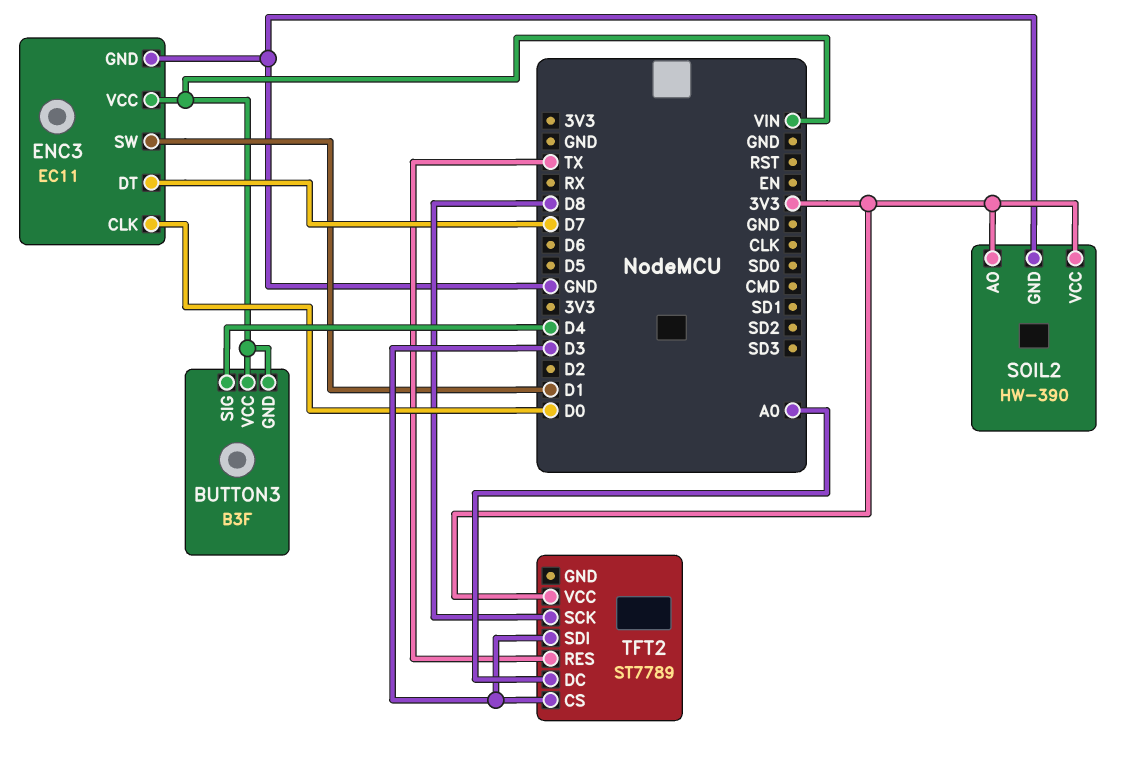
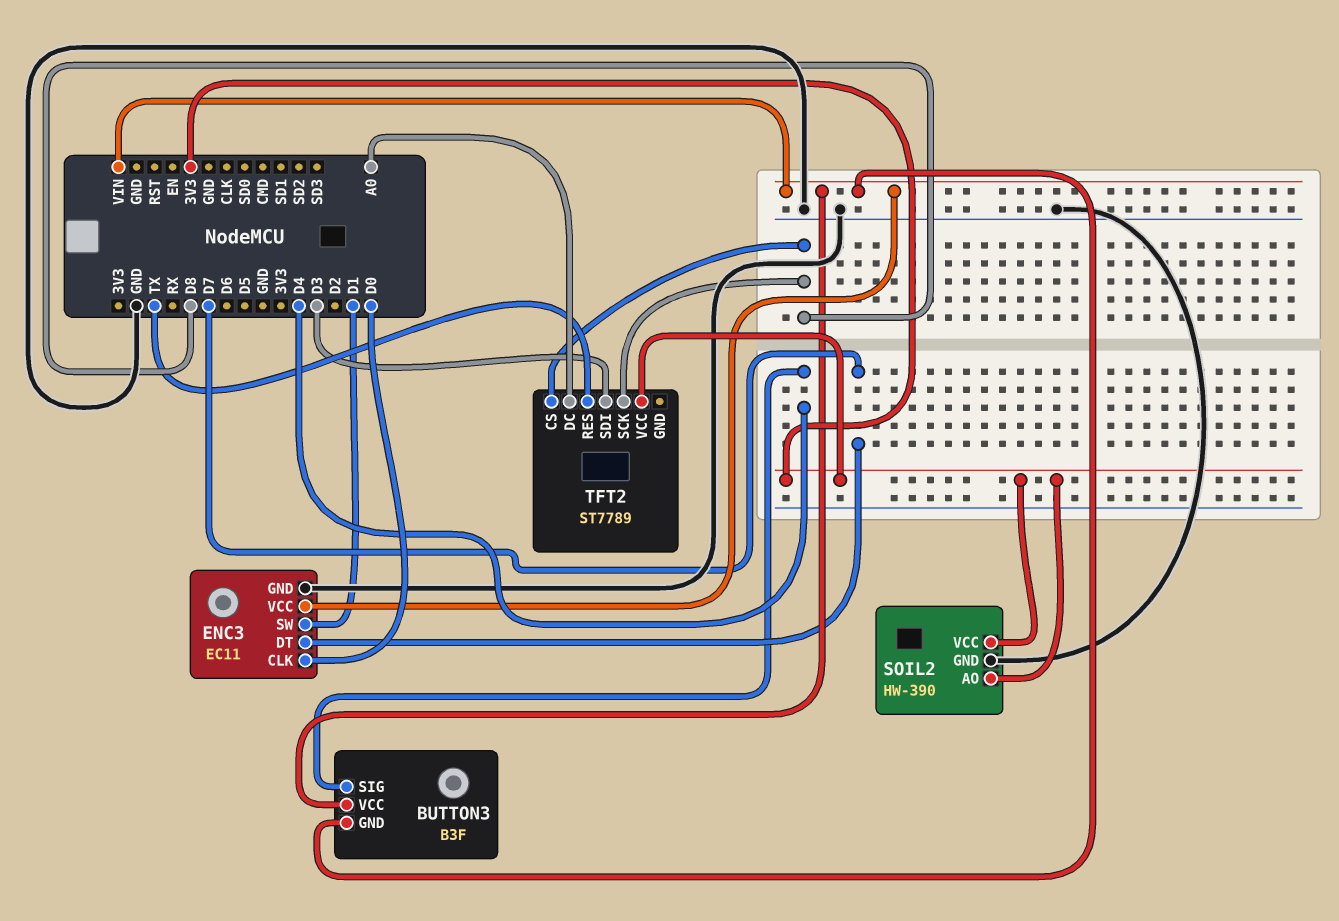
TFT2 pin CS: D3 -> D8

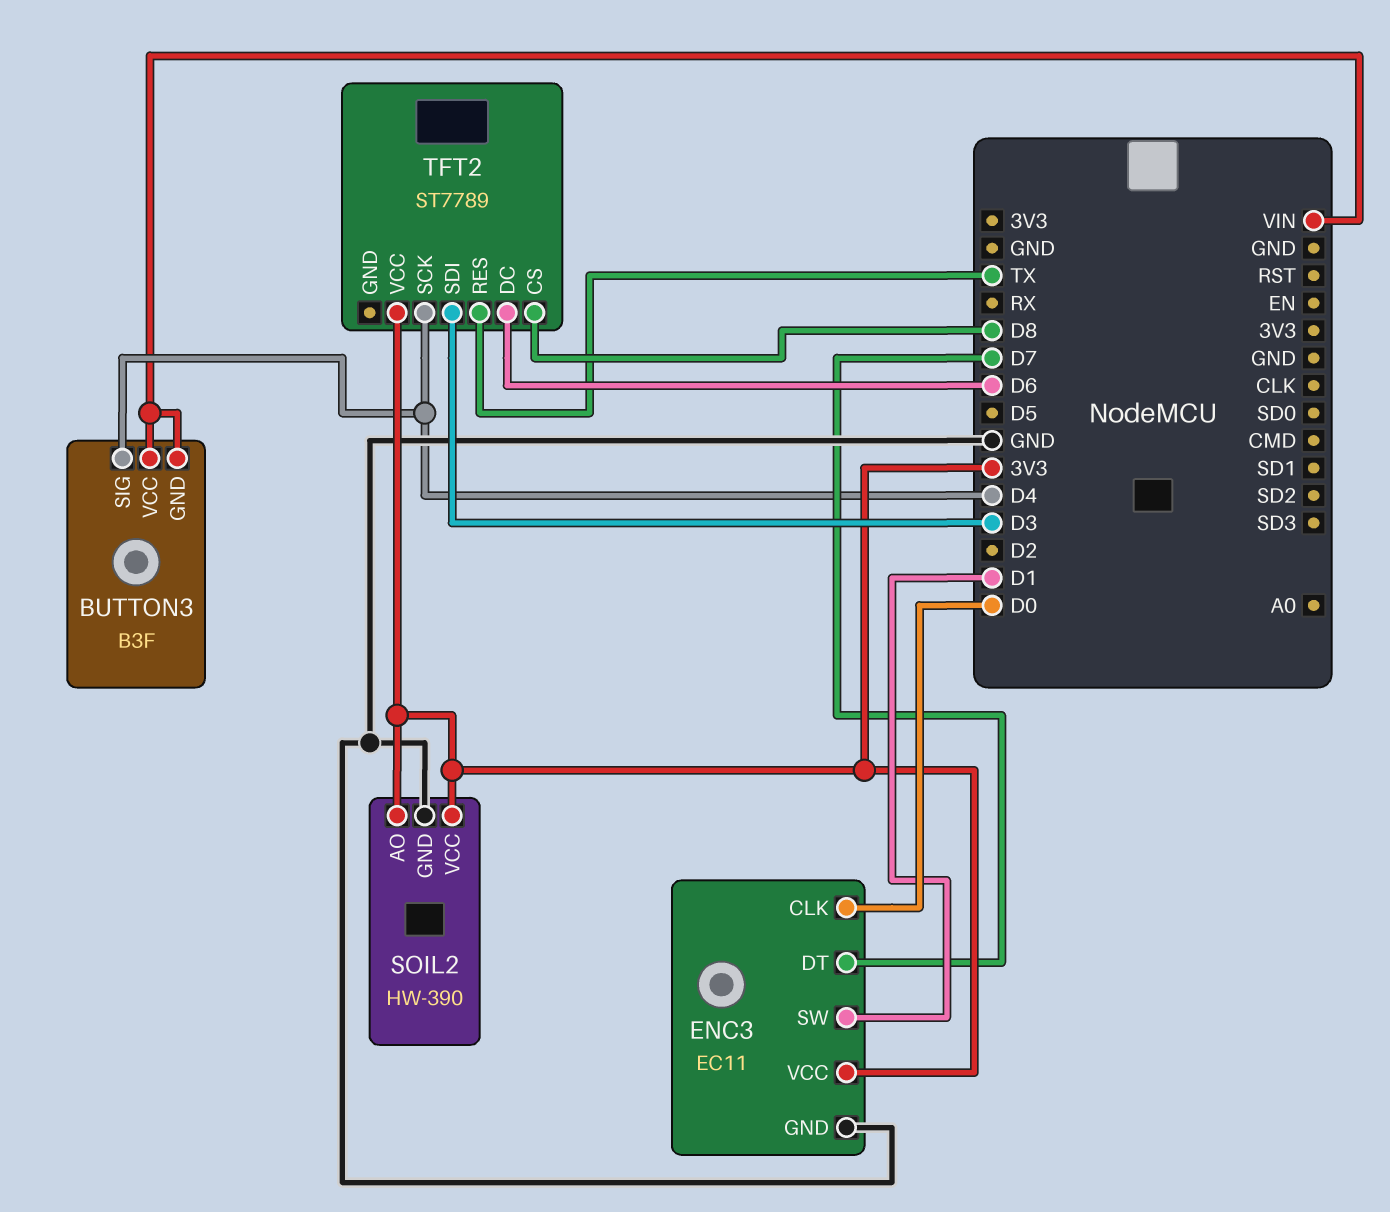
ENC3 pin VCC: VIN -> 3V3
TFT2 pin DC: A0 -> D6
TFT2 pin SCK: D8 -> D4

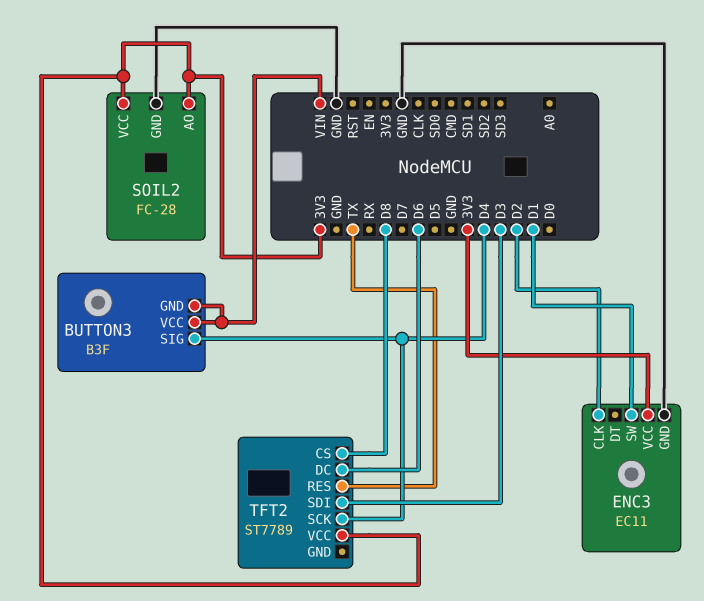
ENC3 pin CLK: D0 -> D2
ENC3 pin DT: D7 -> none
SOIL2: HW-390 -> FC-28

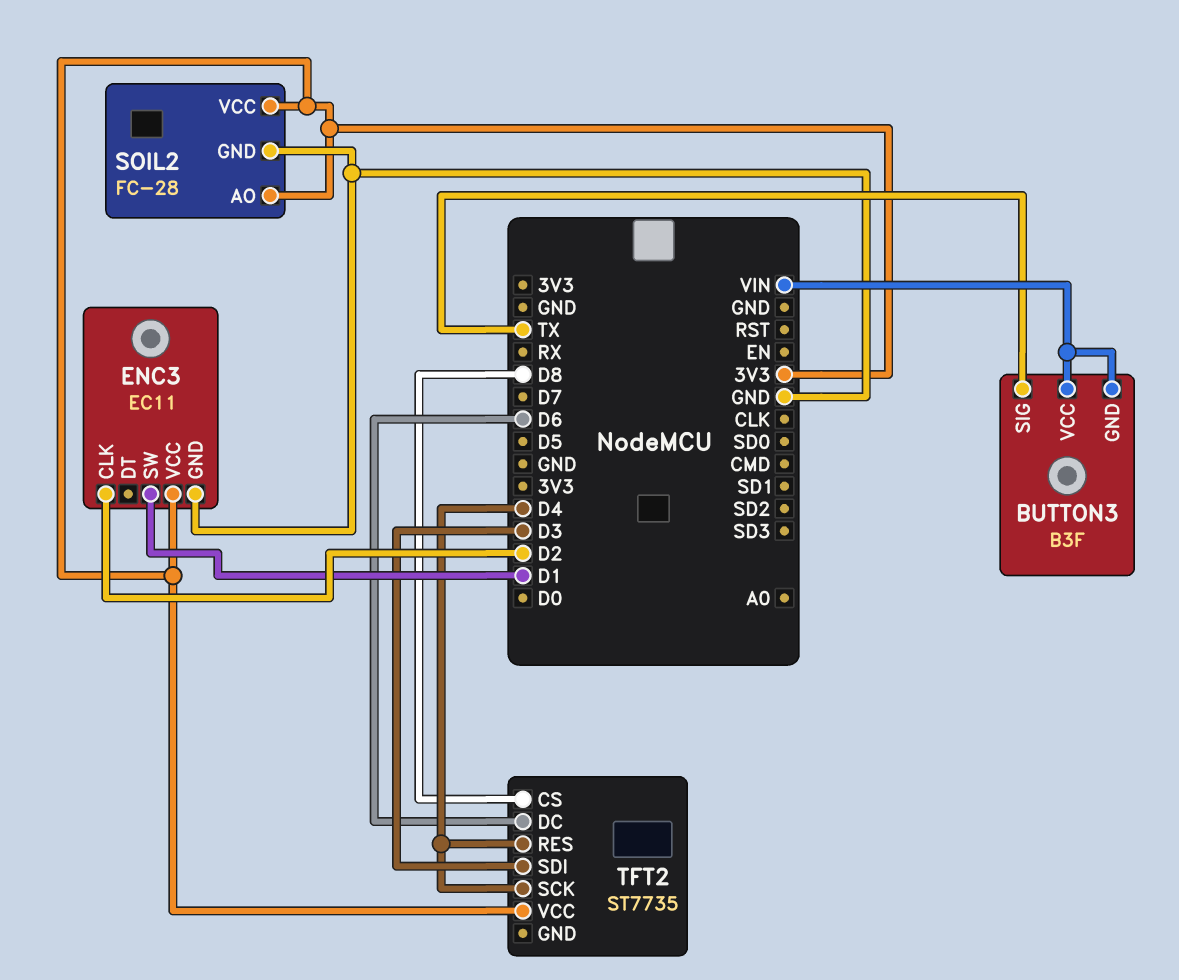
BUTTON3 pin SIG: D4 -> TX
TFT2: ST7789 -> ST7735
TFT2 pin RES: TX -> D4

